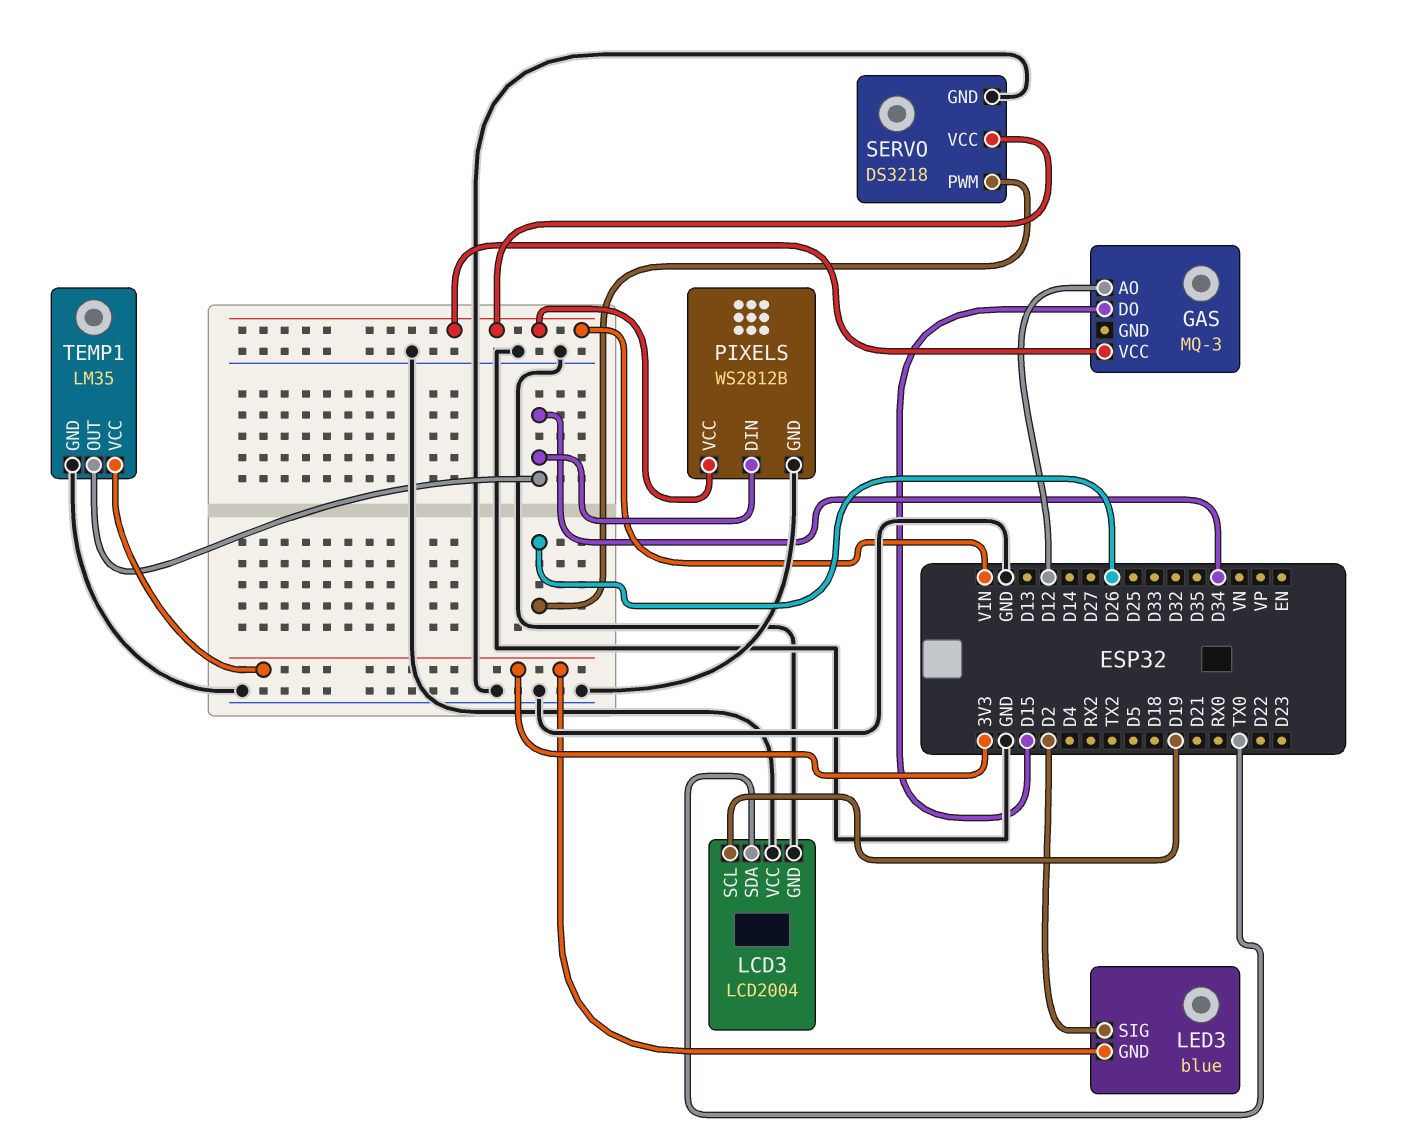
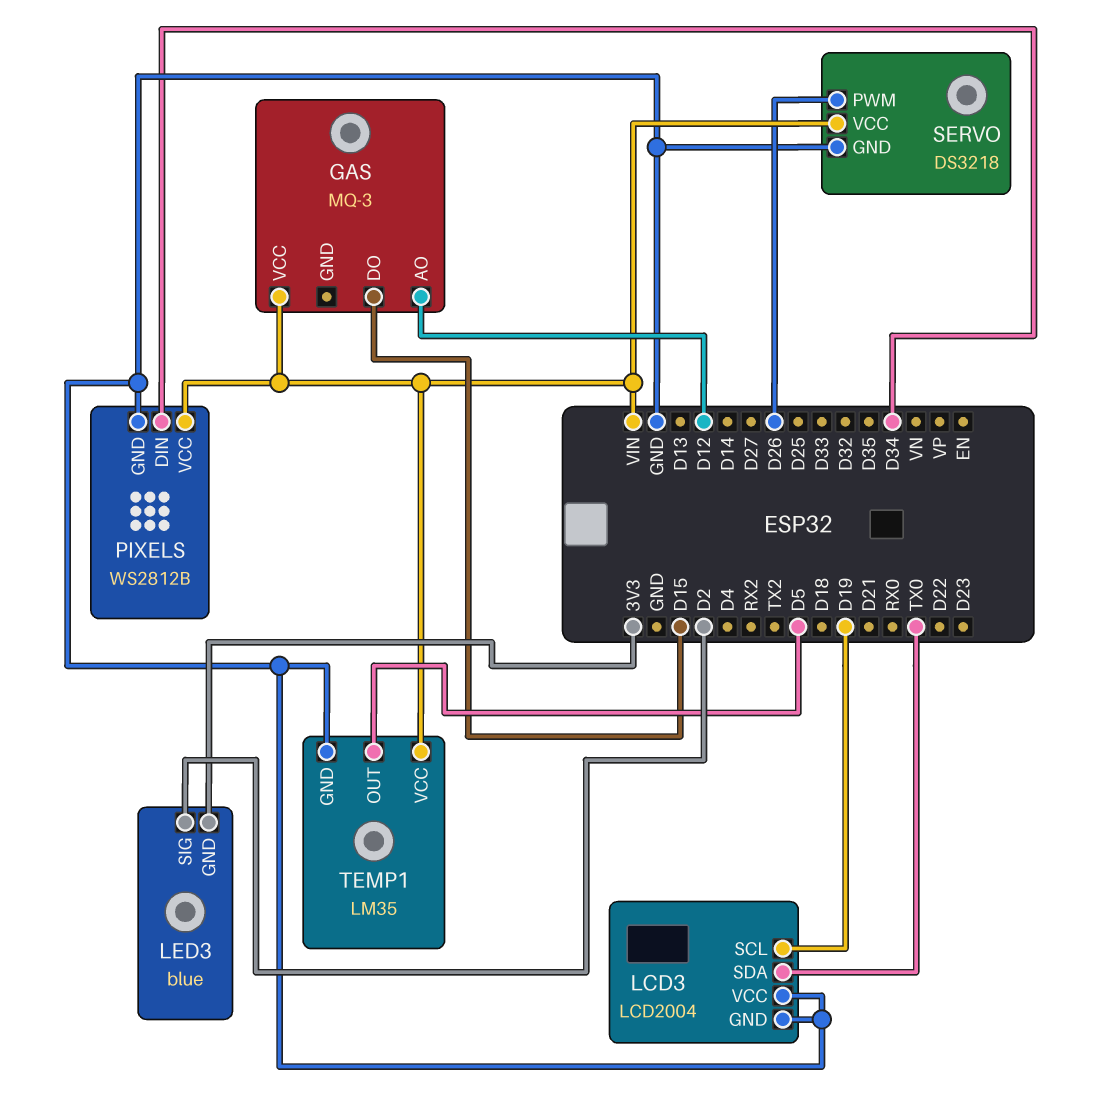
TEMP1 pin OUT: D34 -> D5
TEMP1 pin VCC: 3V3 -> VIN

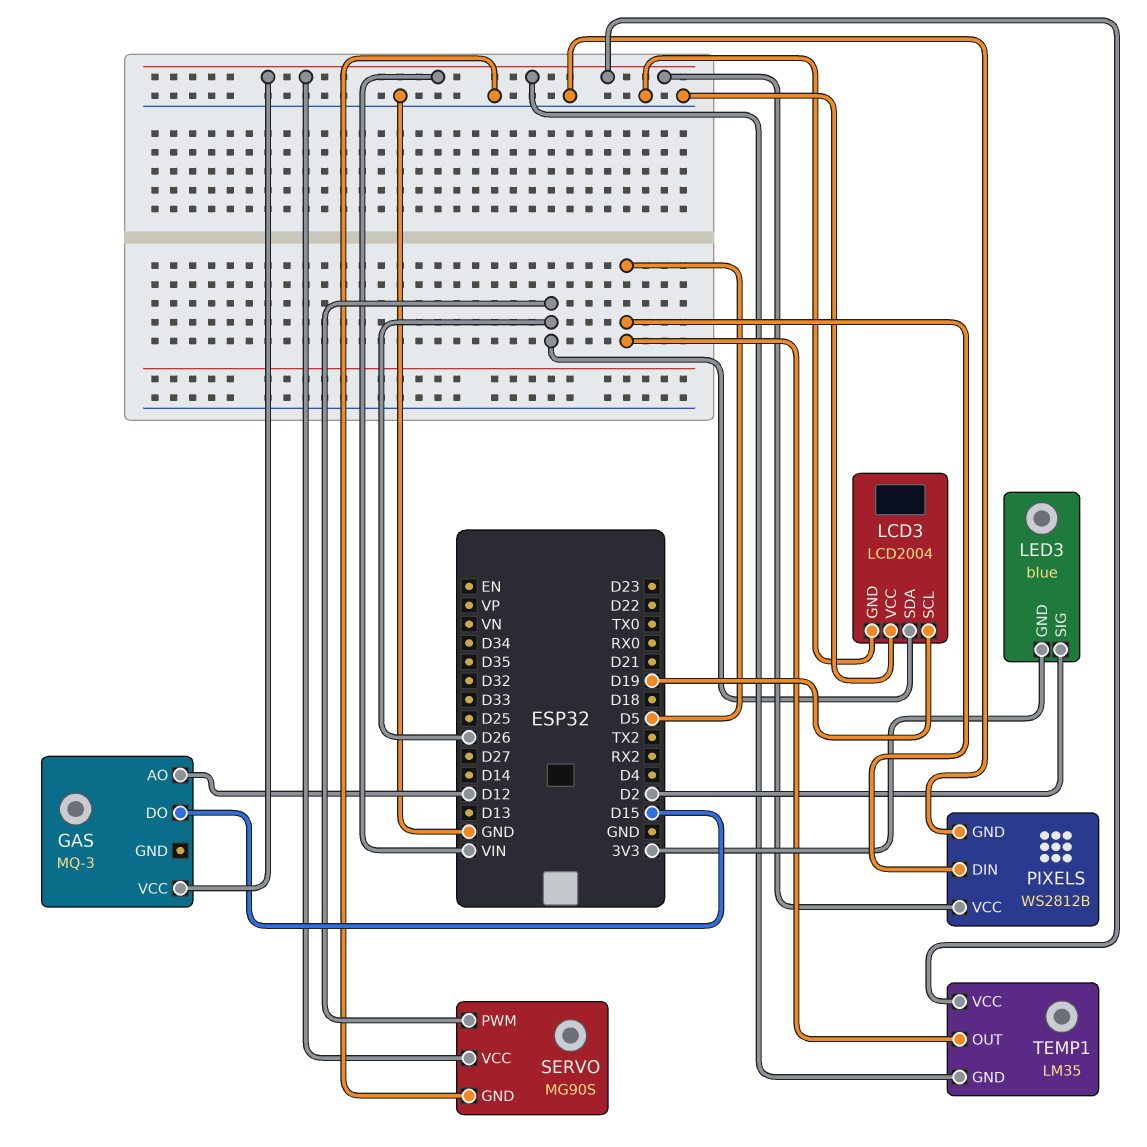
LCD3 pin SDA: TX0 -> D26
PIXELS pin DIN: D34 -> D5
SERVO: DS3218 -> MG90S
TEMP1 pin GND: GND -> VIN

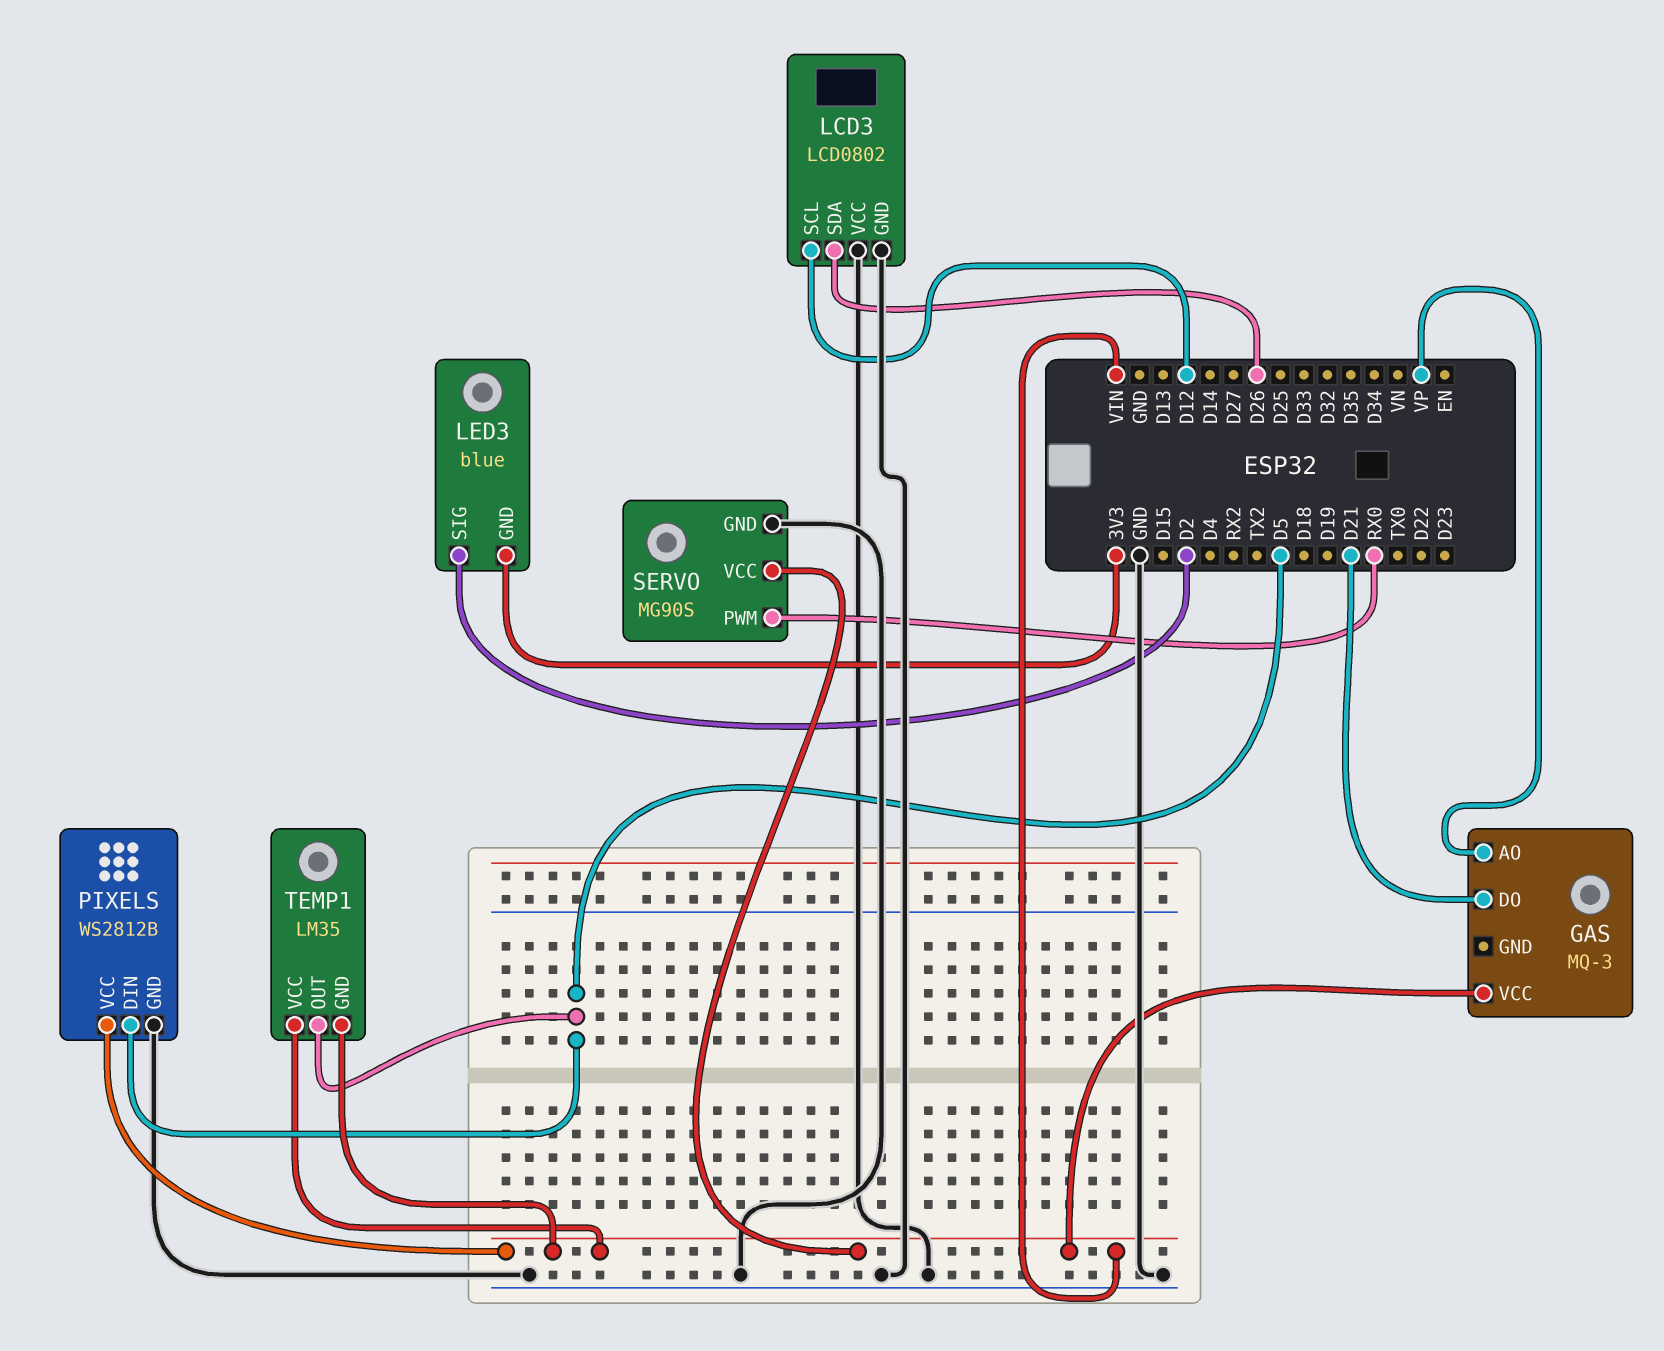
GAS pin AO: D12 -> VP
GAS pin DO: D15 -> D21
LCD3: LCD2004 -> LCD0802
LCD3 pin SCL: D19 -> D12
SERVO pin PWM: D26 -> RX0

